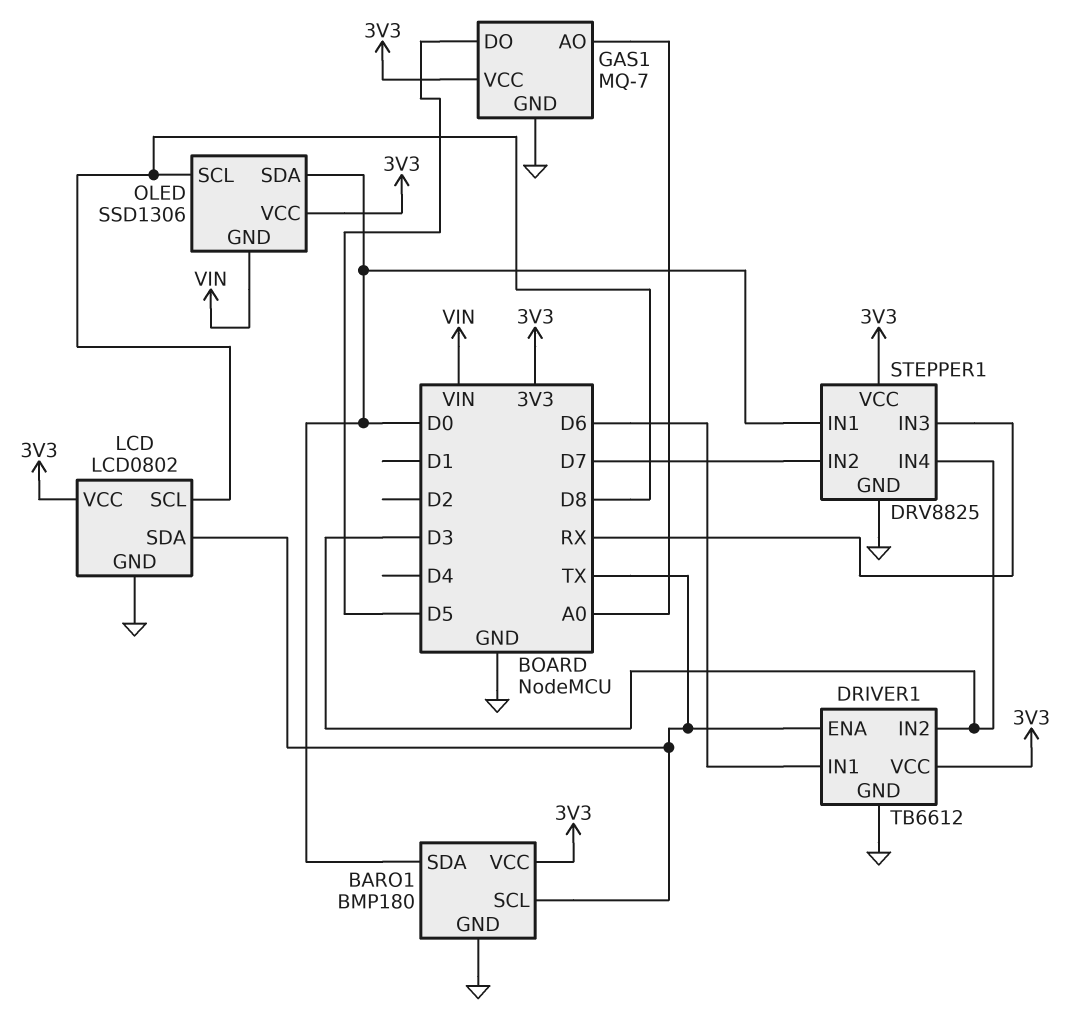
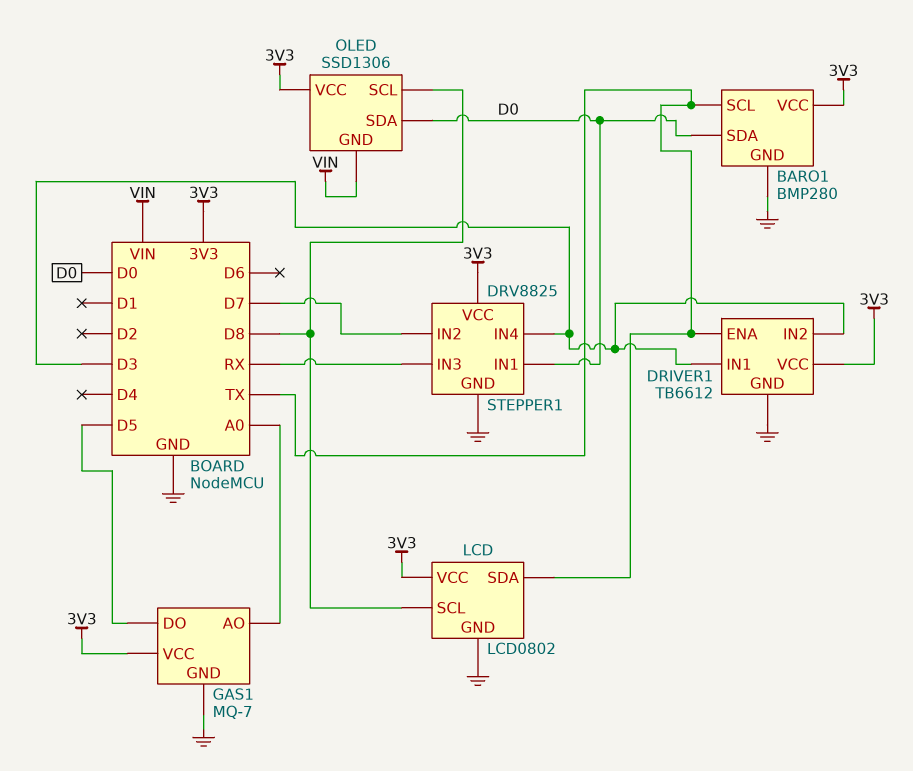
BARO1: BMP180 -> BMP280
DRIVER1 pin IN1: D6 -> D3

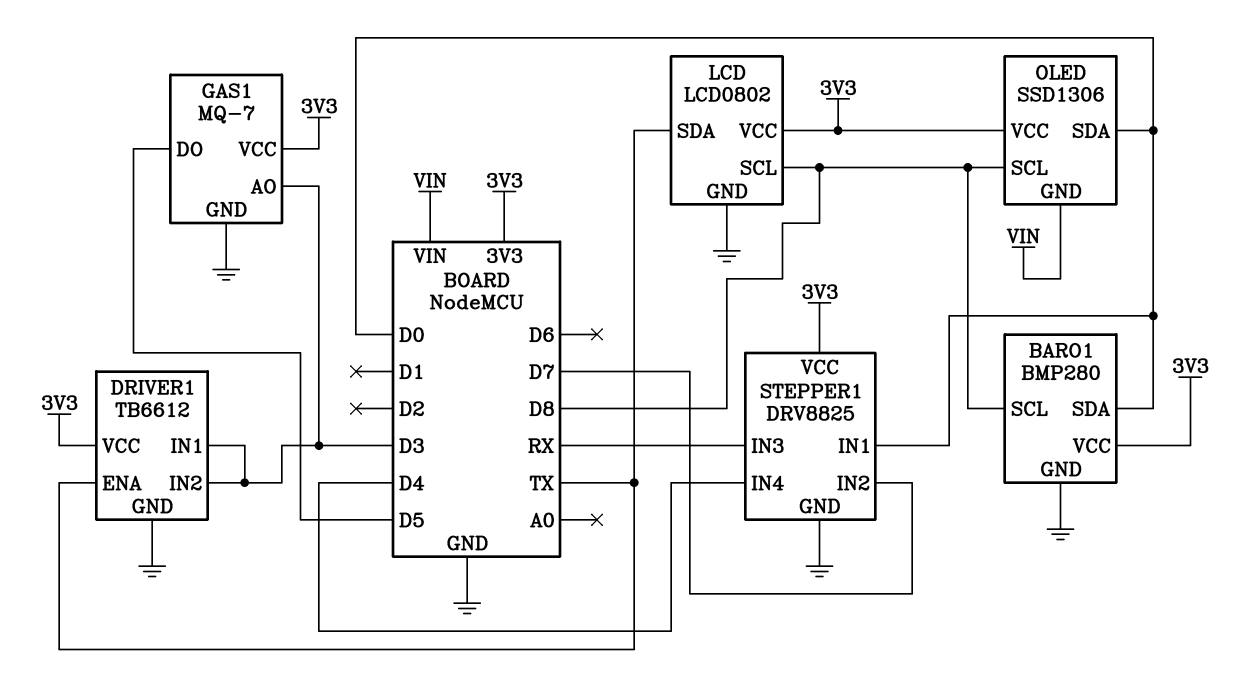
BARO1 pin SCL: TX -> D8
GAS1 pin AO: A0 -> D3
STEPPER1 pin IN4: D3 -> D4

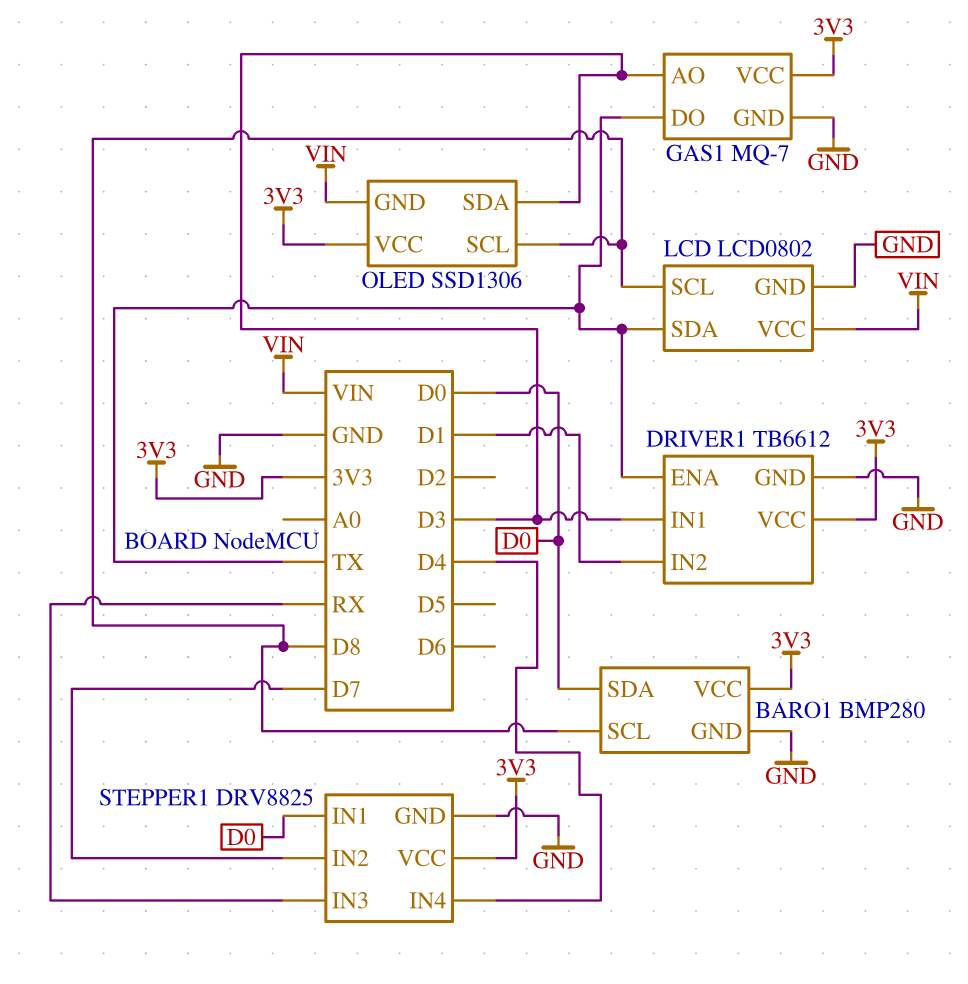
DRIVER1 pin IN2: D3 -> D1
GAS1 pin DO: D5 -> TX
LCD pin VCC: 3V3 -> VIN
OLED pin SDA: D0 -> D3

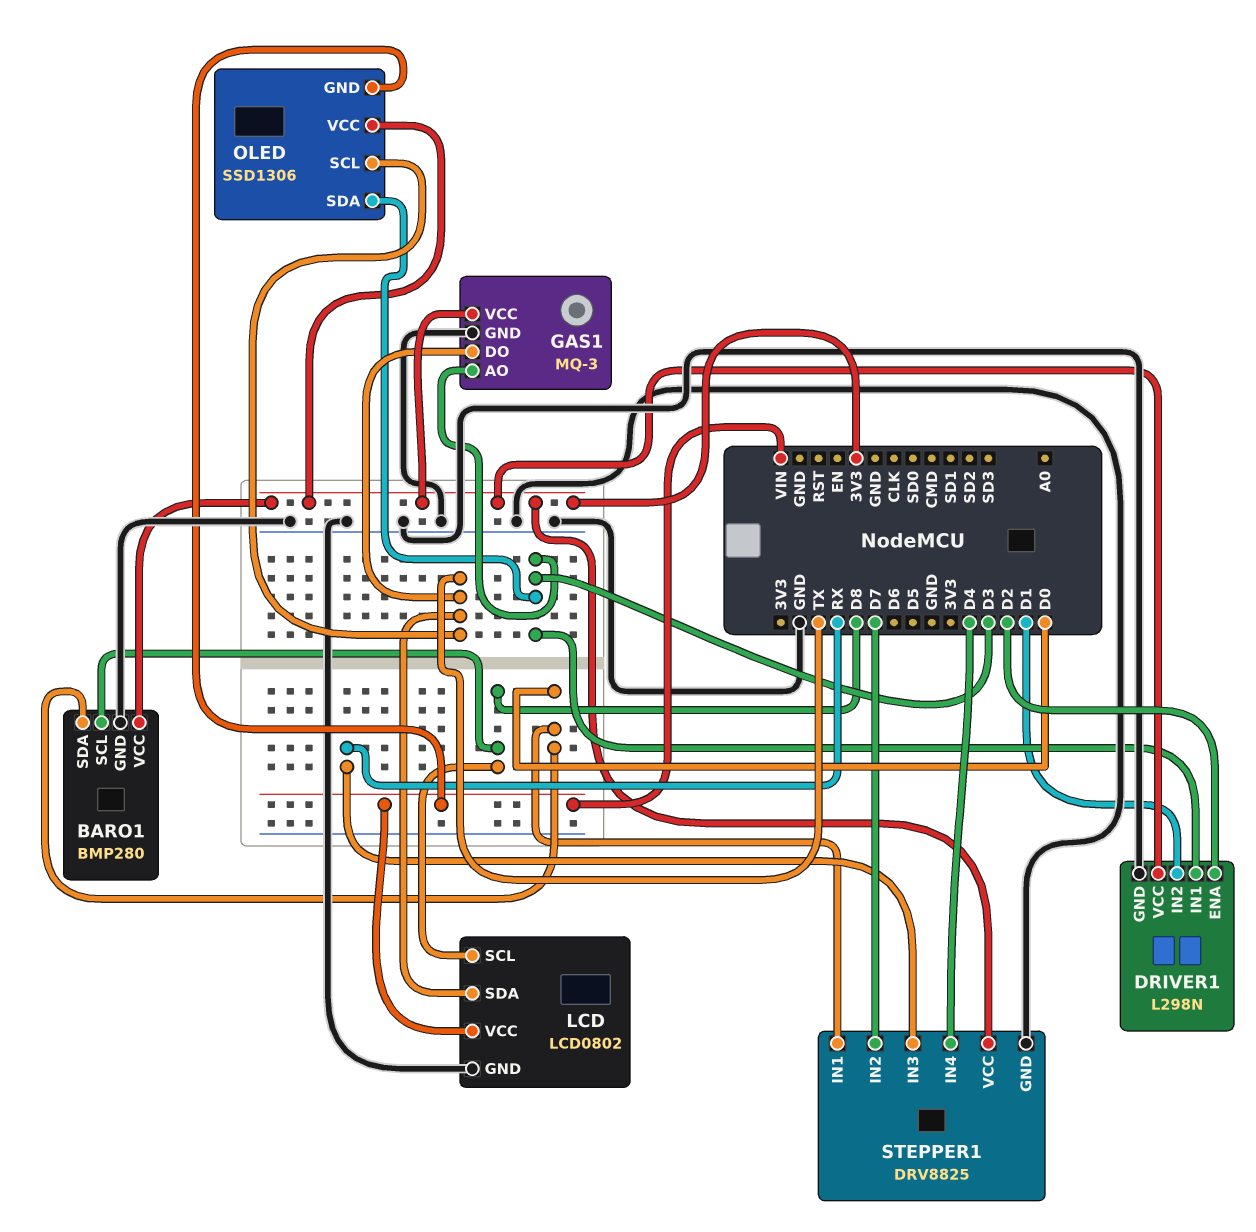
DRIVER1: TB6612 -> L298N
DRIVER1 pin ENA: TX -> D2
GAS1: MQ-7 -> MQ-3
OLED pin SCL: D8 -> TX

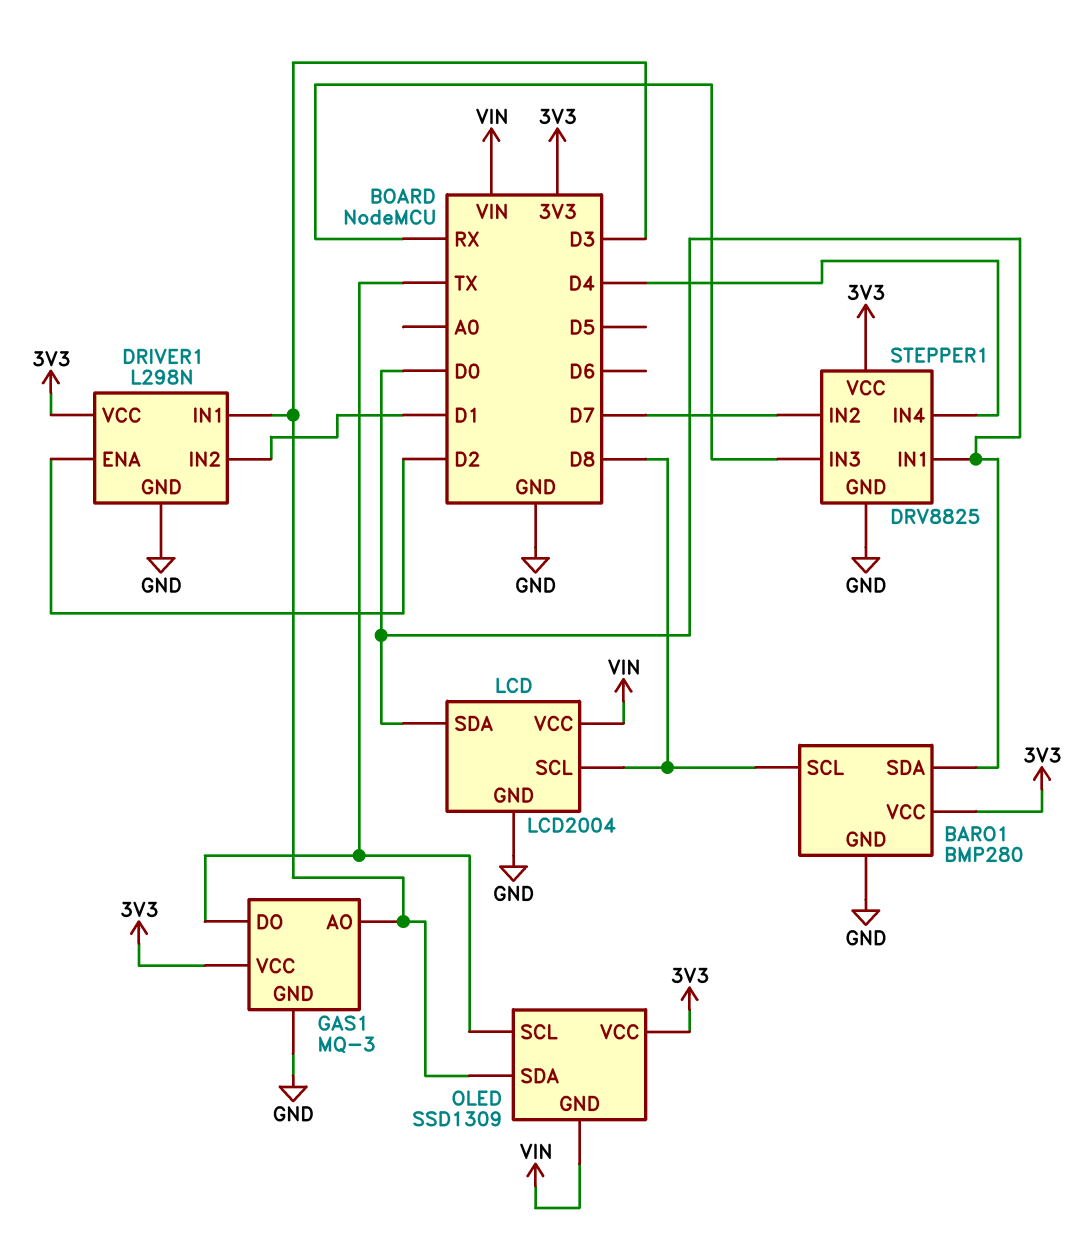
LCD: LCD0802 -> LCD2004
LCD pin SDA: TX -> D0
OLED: SSD1306 -> SSD1309

